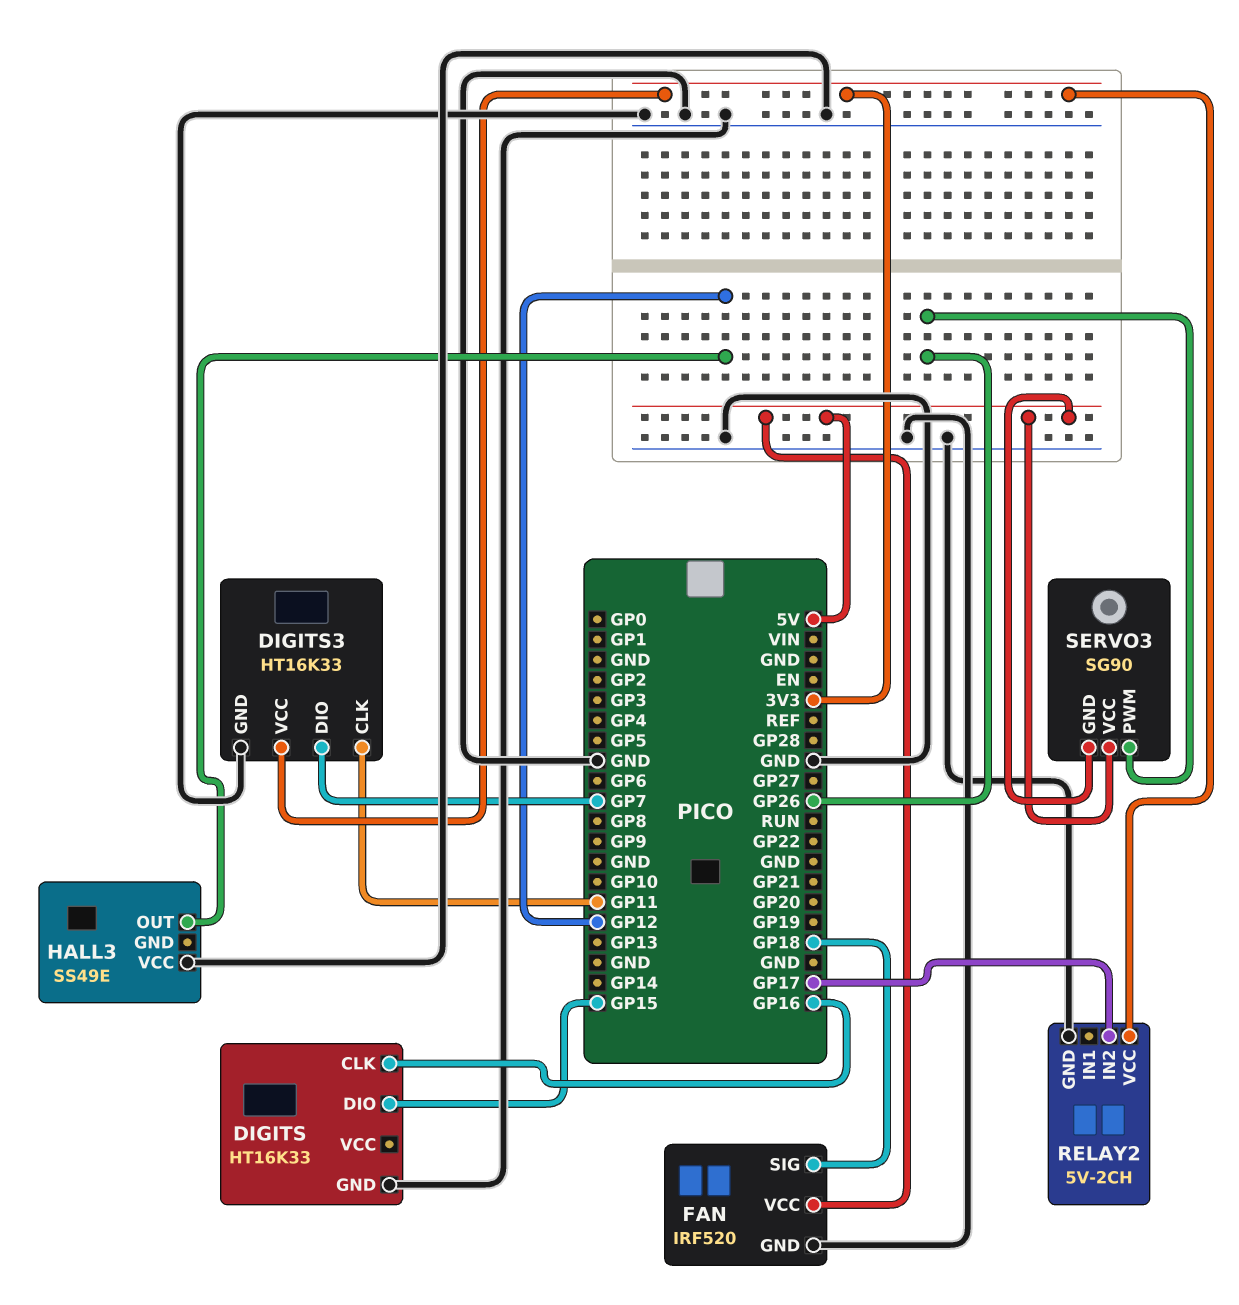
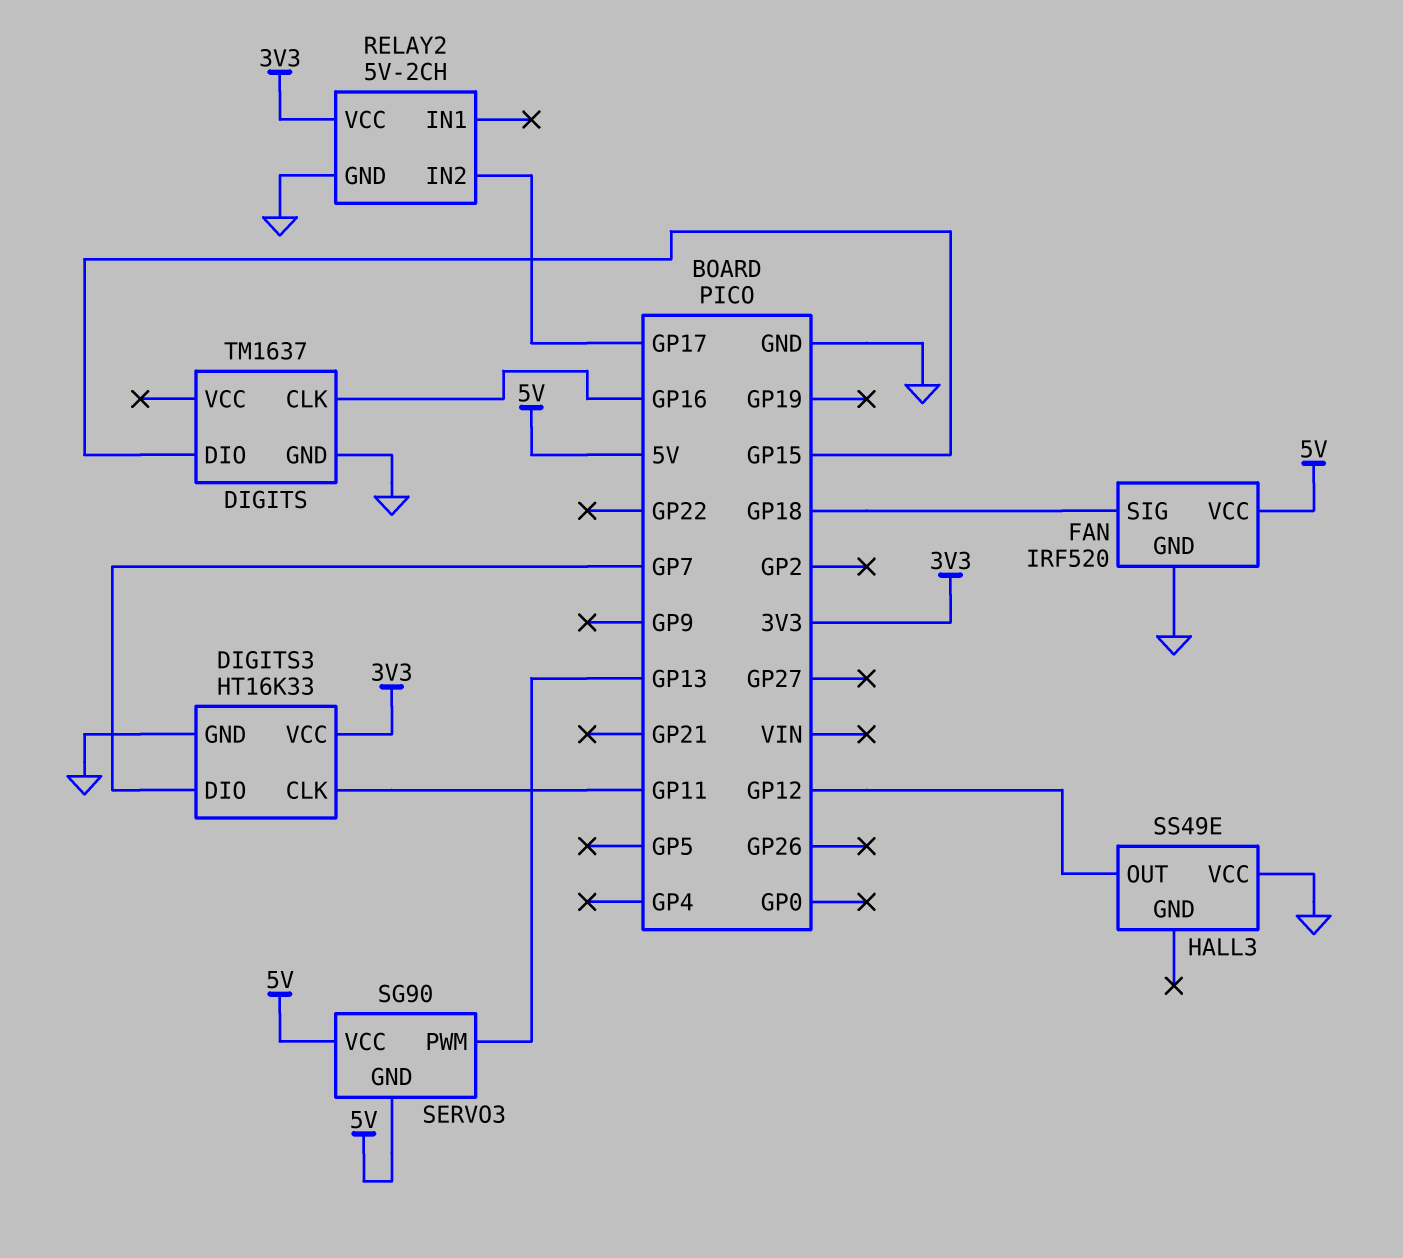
DIGITS: HT16K33 -> TM1637
SERVO3 pin PWM: GP26 -> GP13

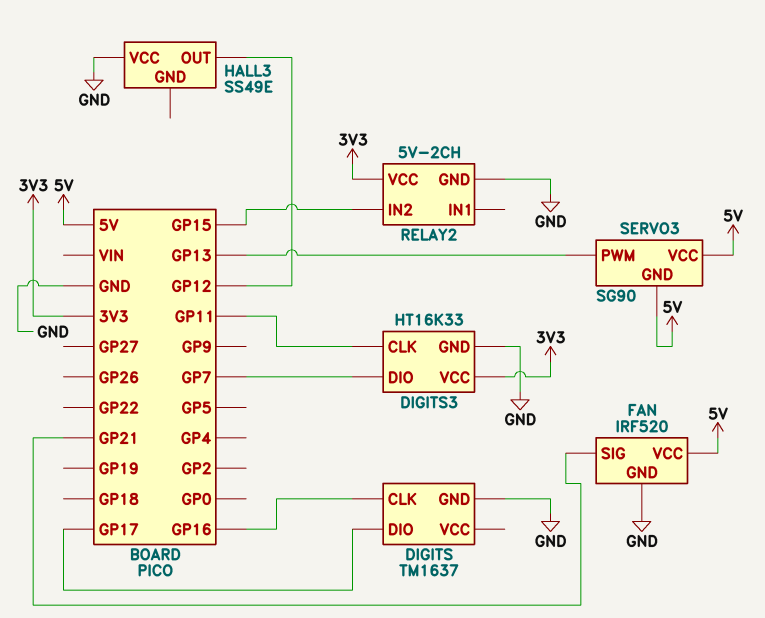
DIGITS pin DIO: GP15 -> GP17
FAN pin SIG: GP18 -> GP21
RELAY2 pin IN2: GP17 -> GP15

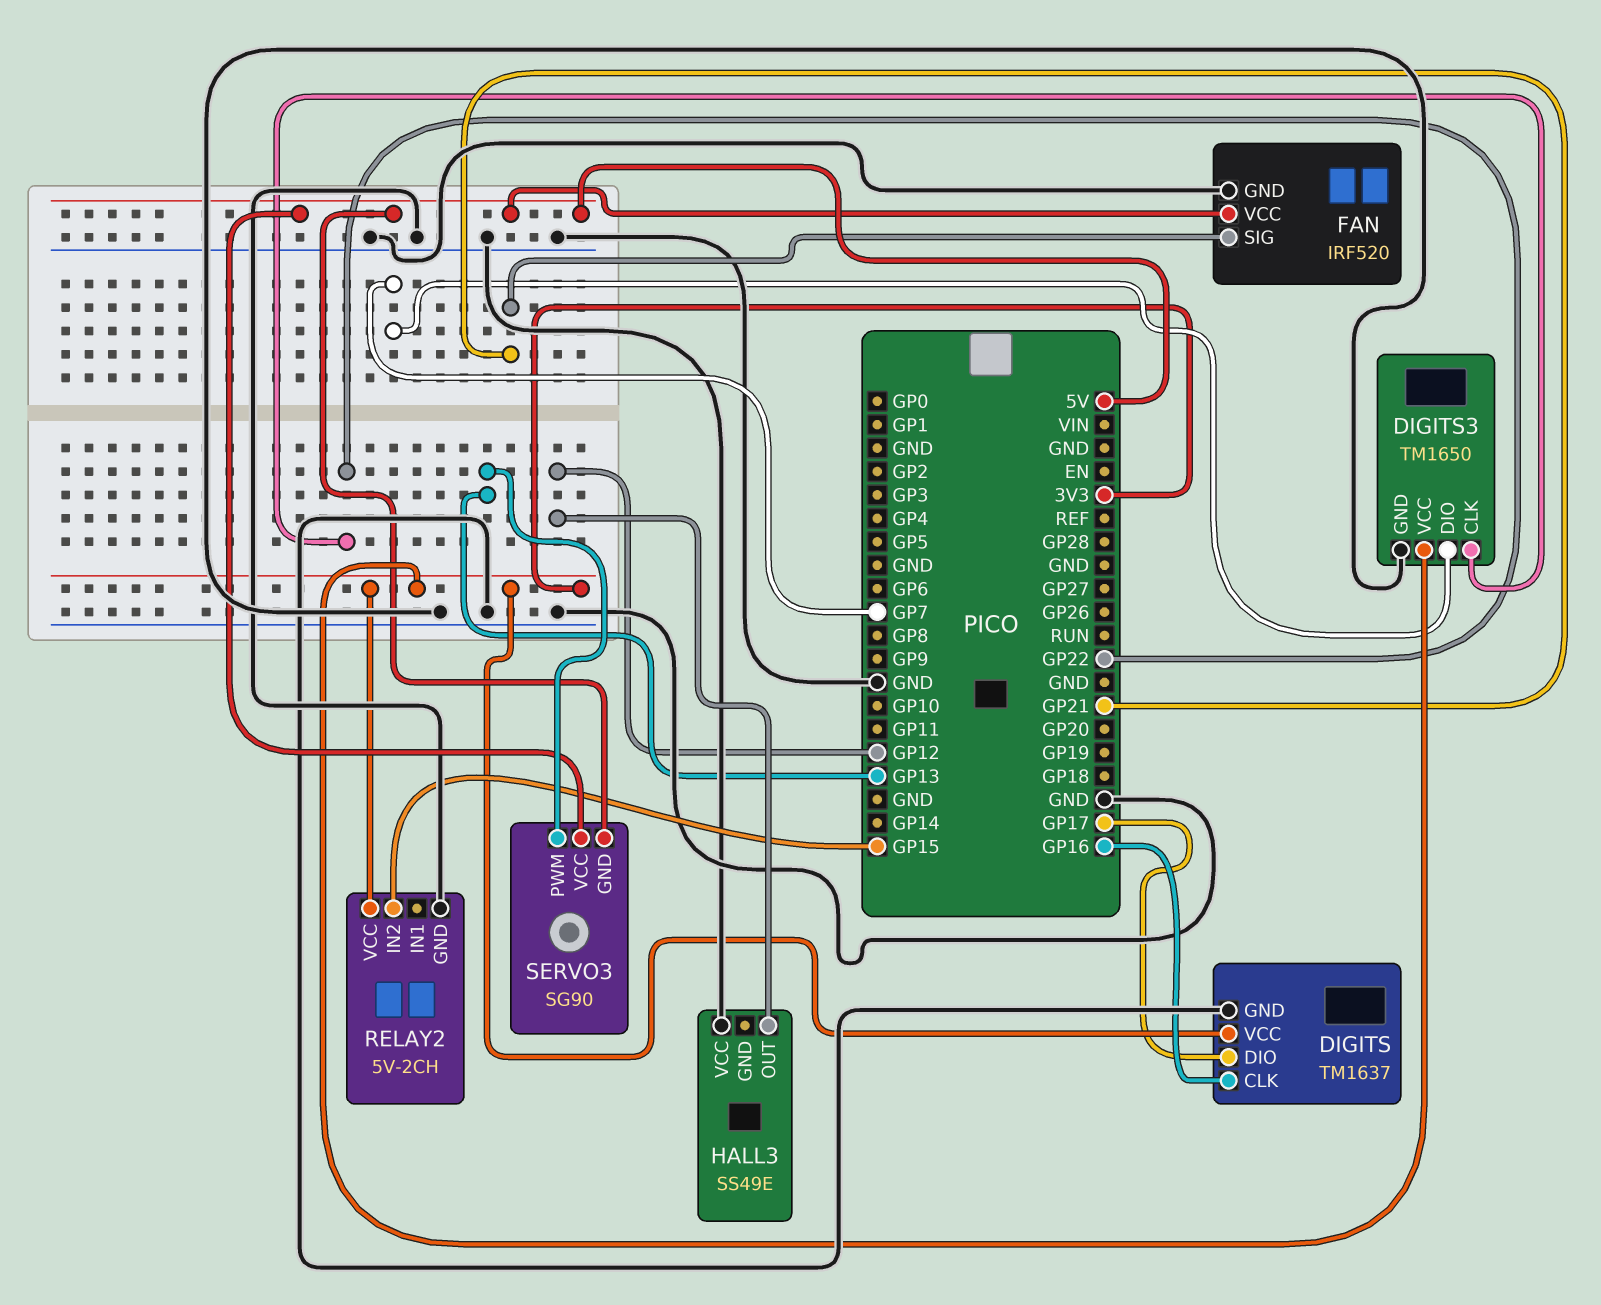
DIGITS pin VCC: none -> 3V3
DIGITS3: HT16K33 -> TM1650
DIGITS3 pin CLK: GP11 -> GP22

